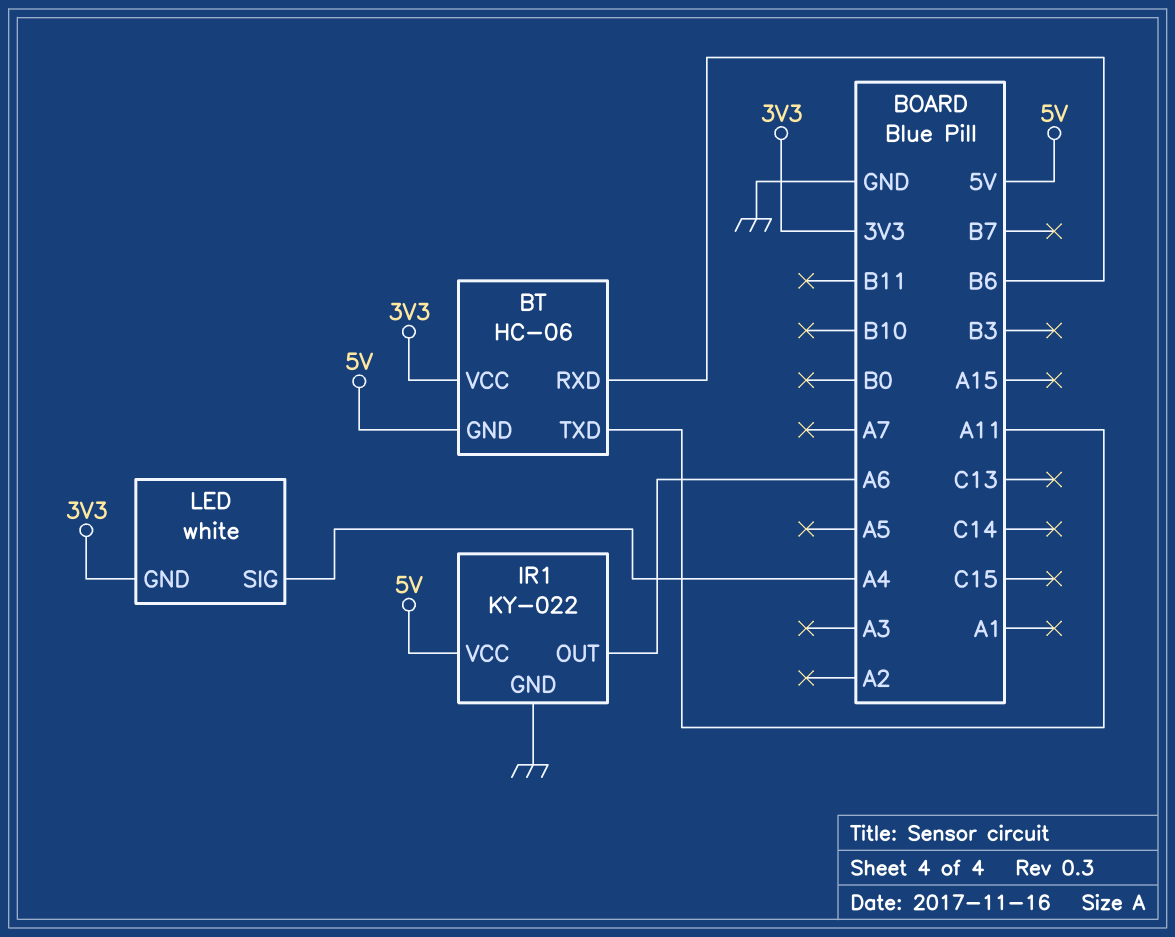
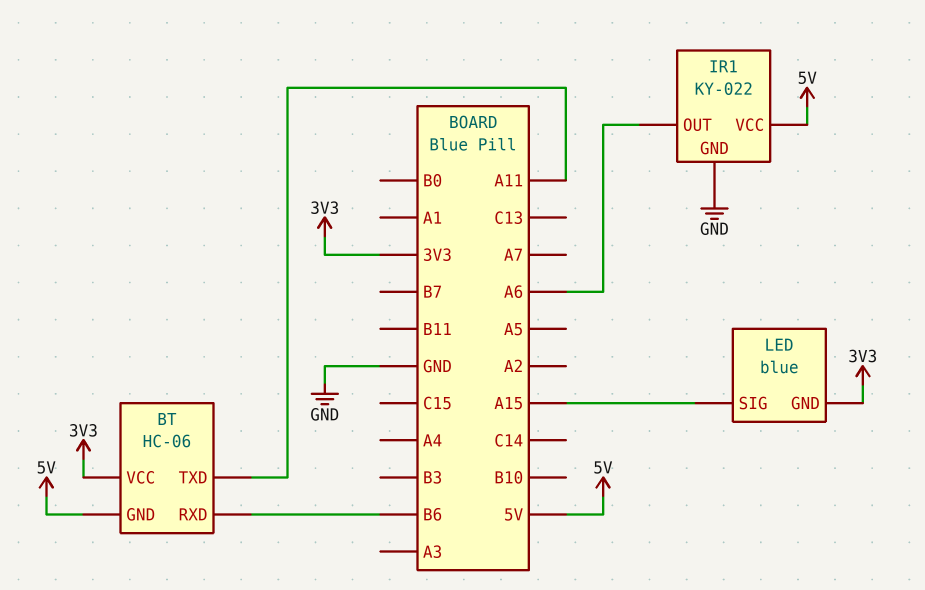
LED: white -> blue
LED pin SIG: A4 -> A15

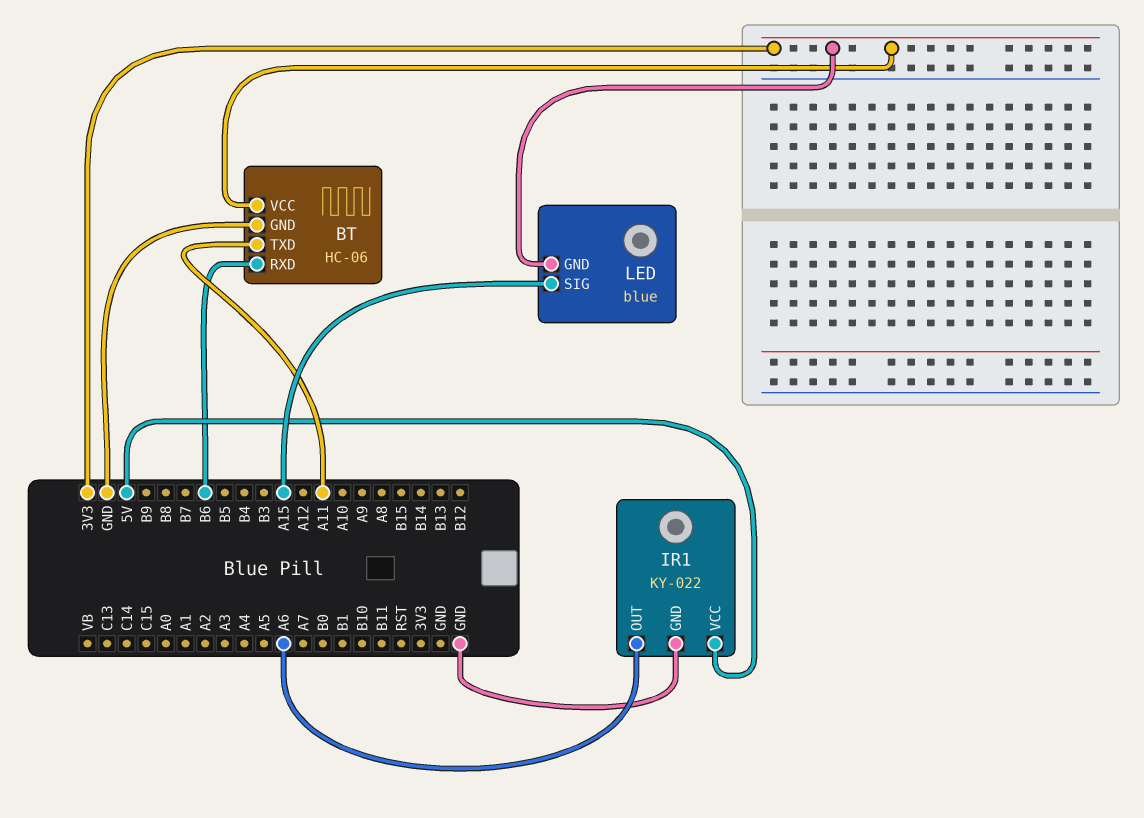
BT pin GND: 5V -> GND

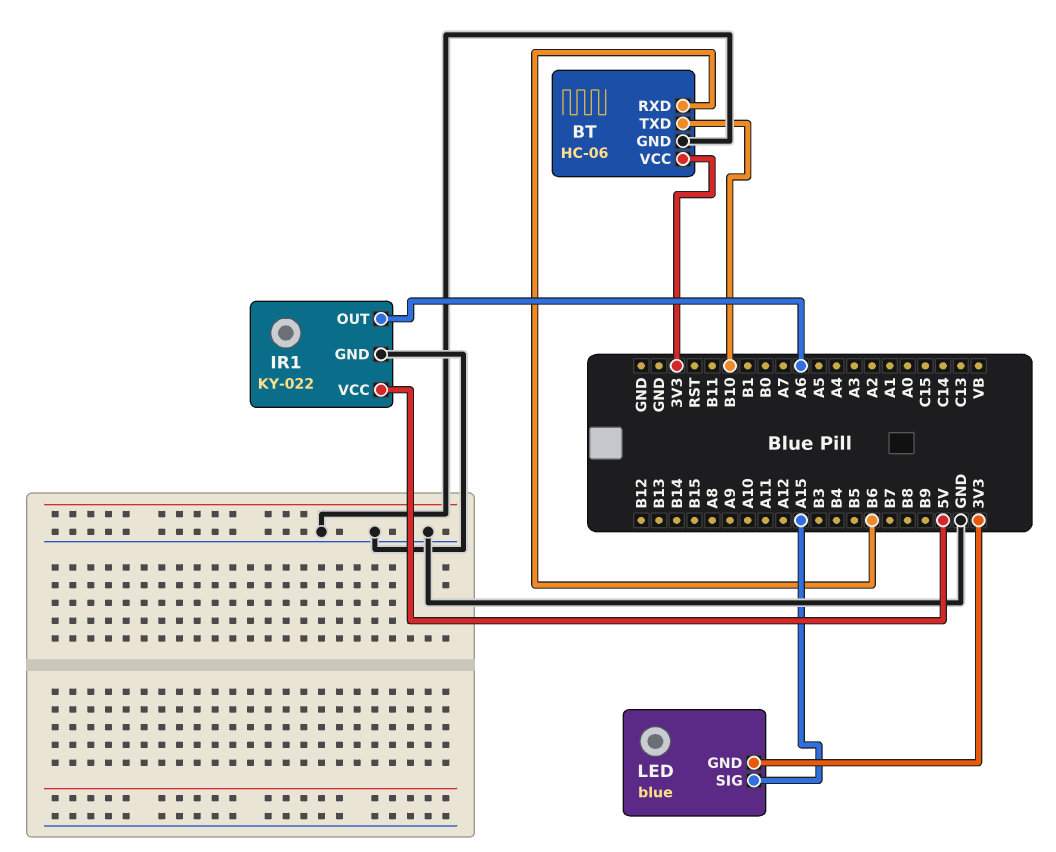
BT pin TXD: A11 -> B10

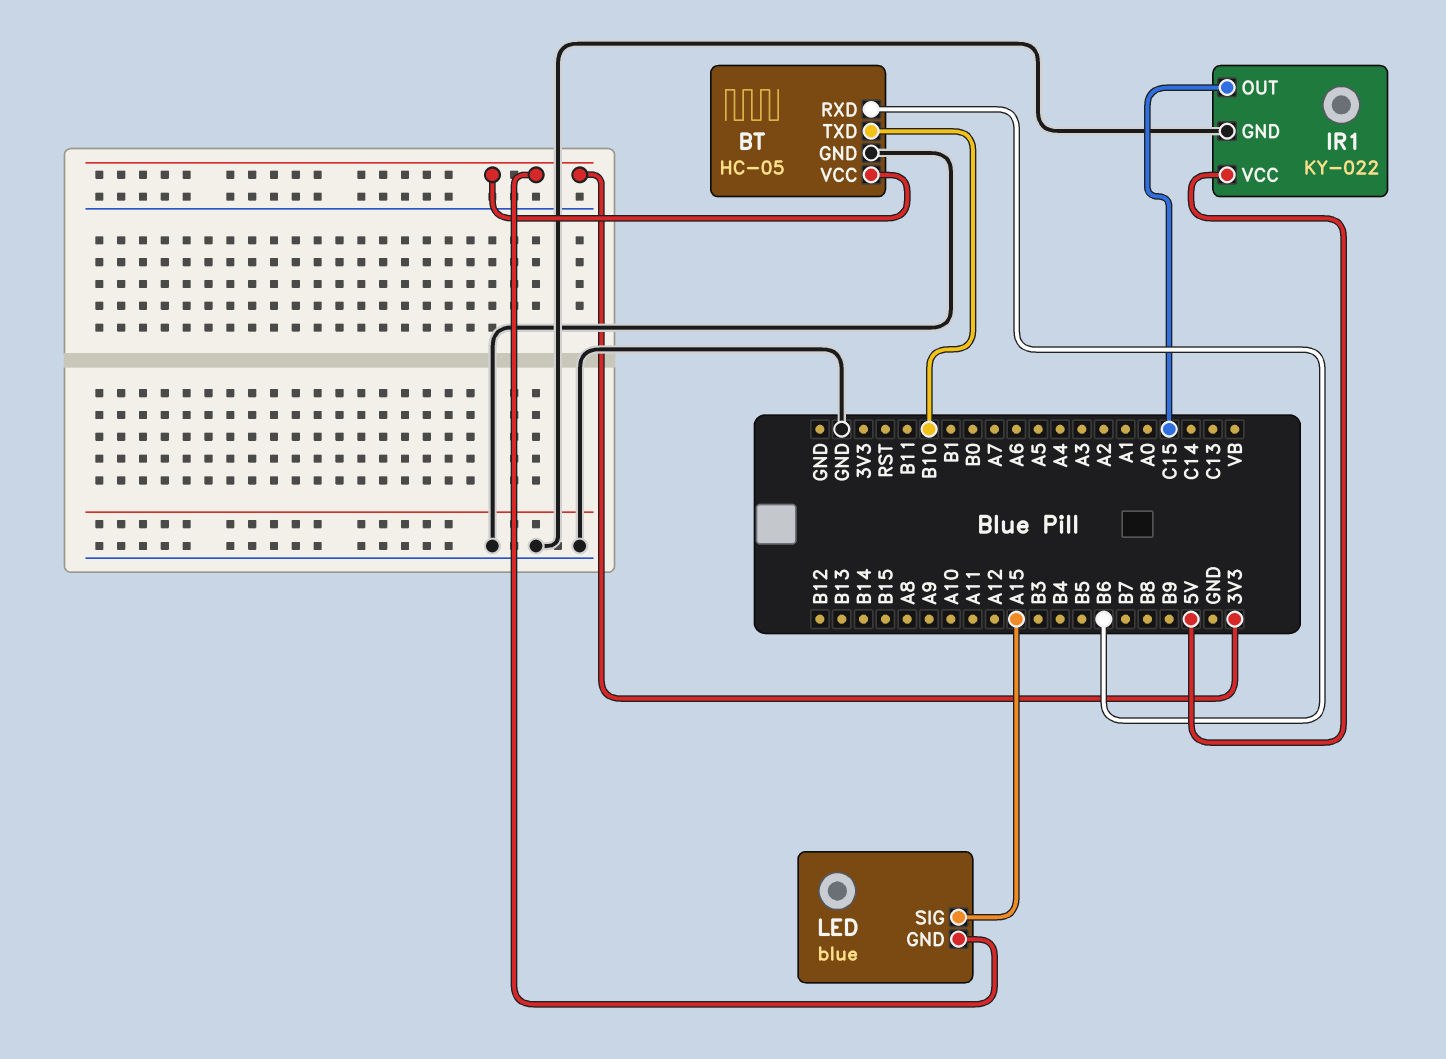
BT: HC-06 -> HC-05
IR1 pin OUT: A6 -> C15

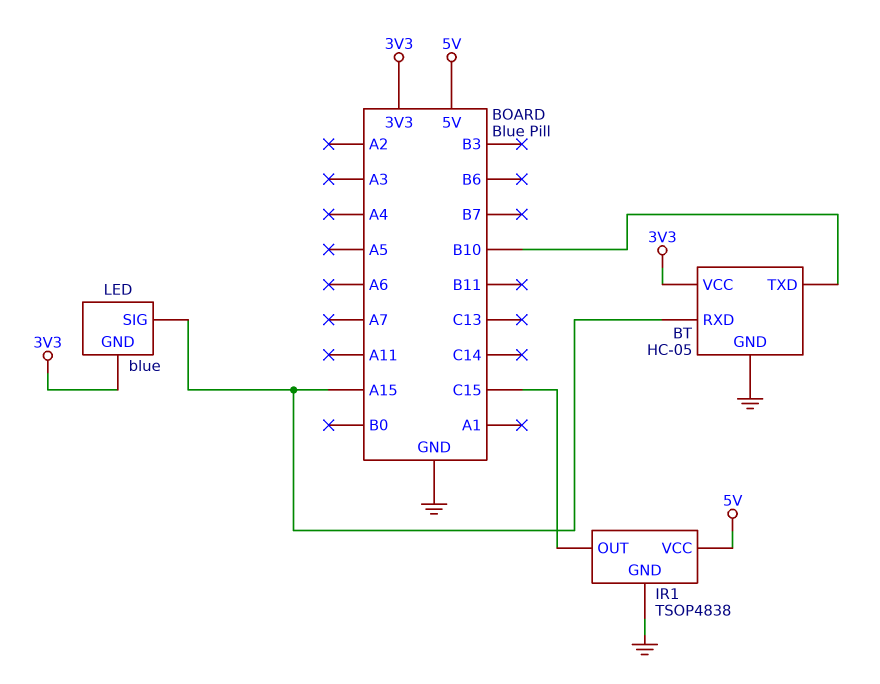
BT pin RXD: B6 -> A15
IR1: KY-022 -> TSOP4838

